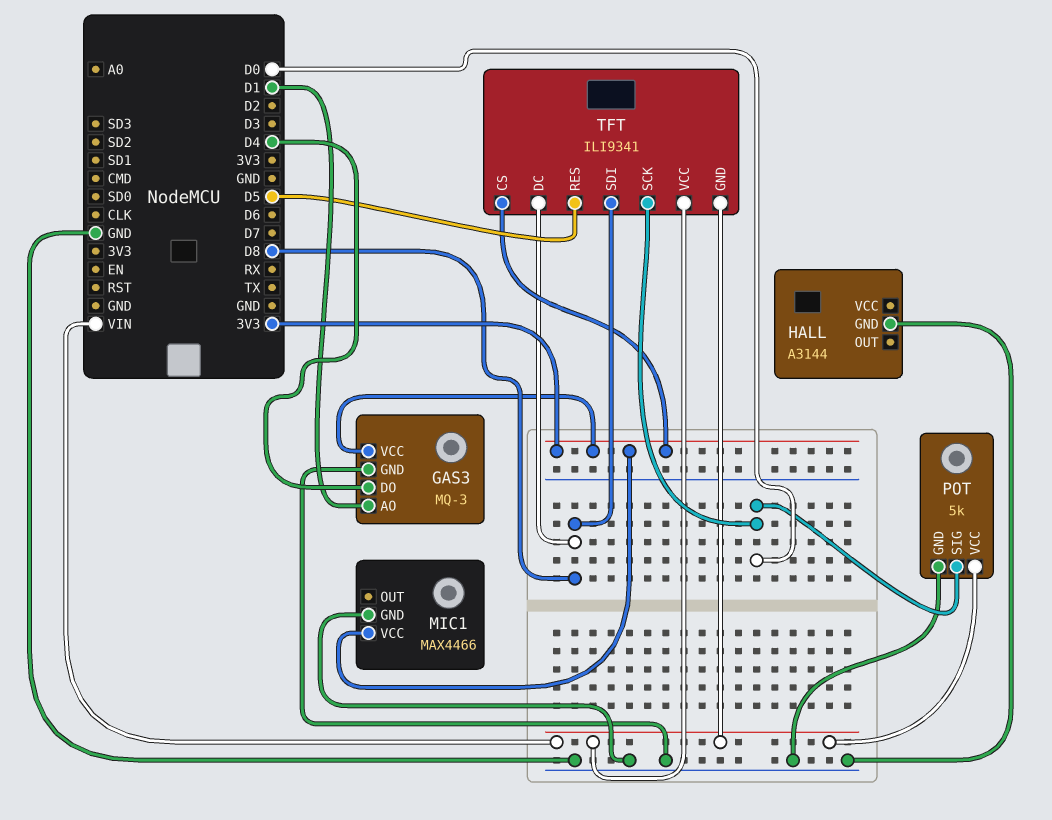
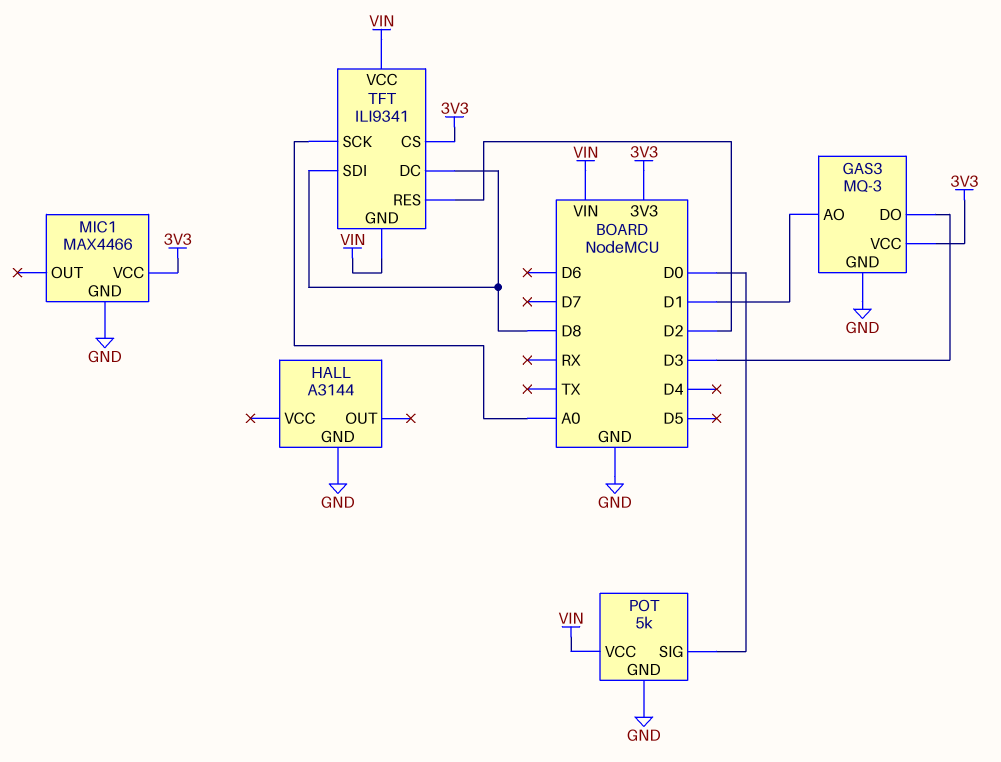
GAS3 pin DO: D4 -> D3
TFT pin RES: D5 -> D2
TFT pin SCK: D0 -> A0

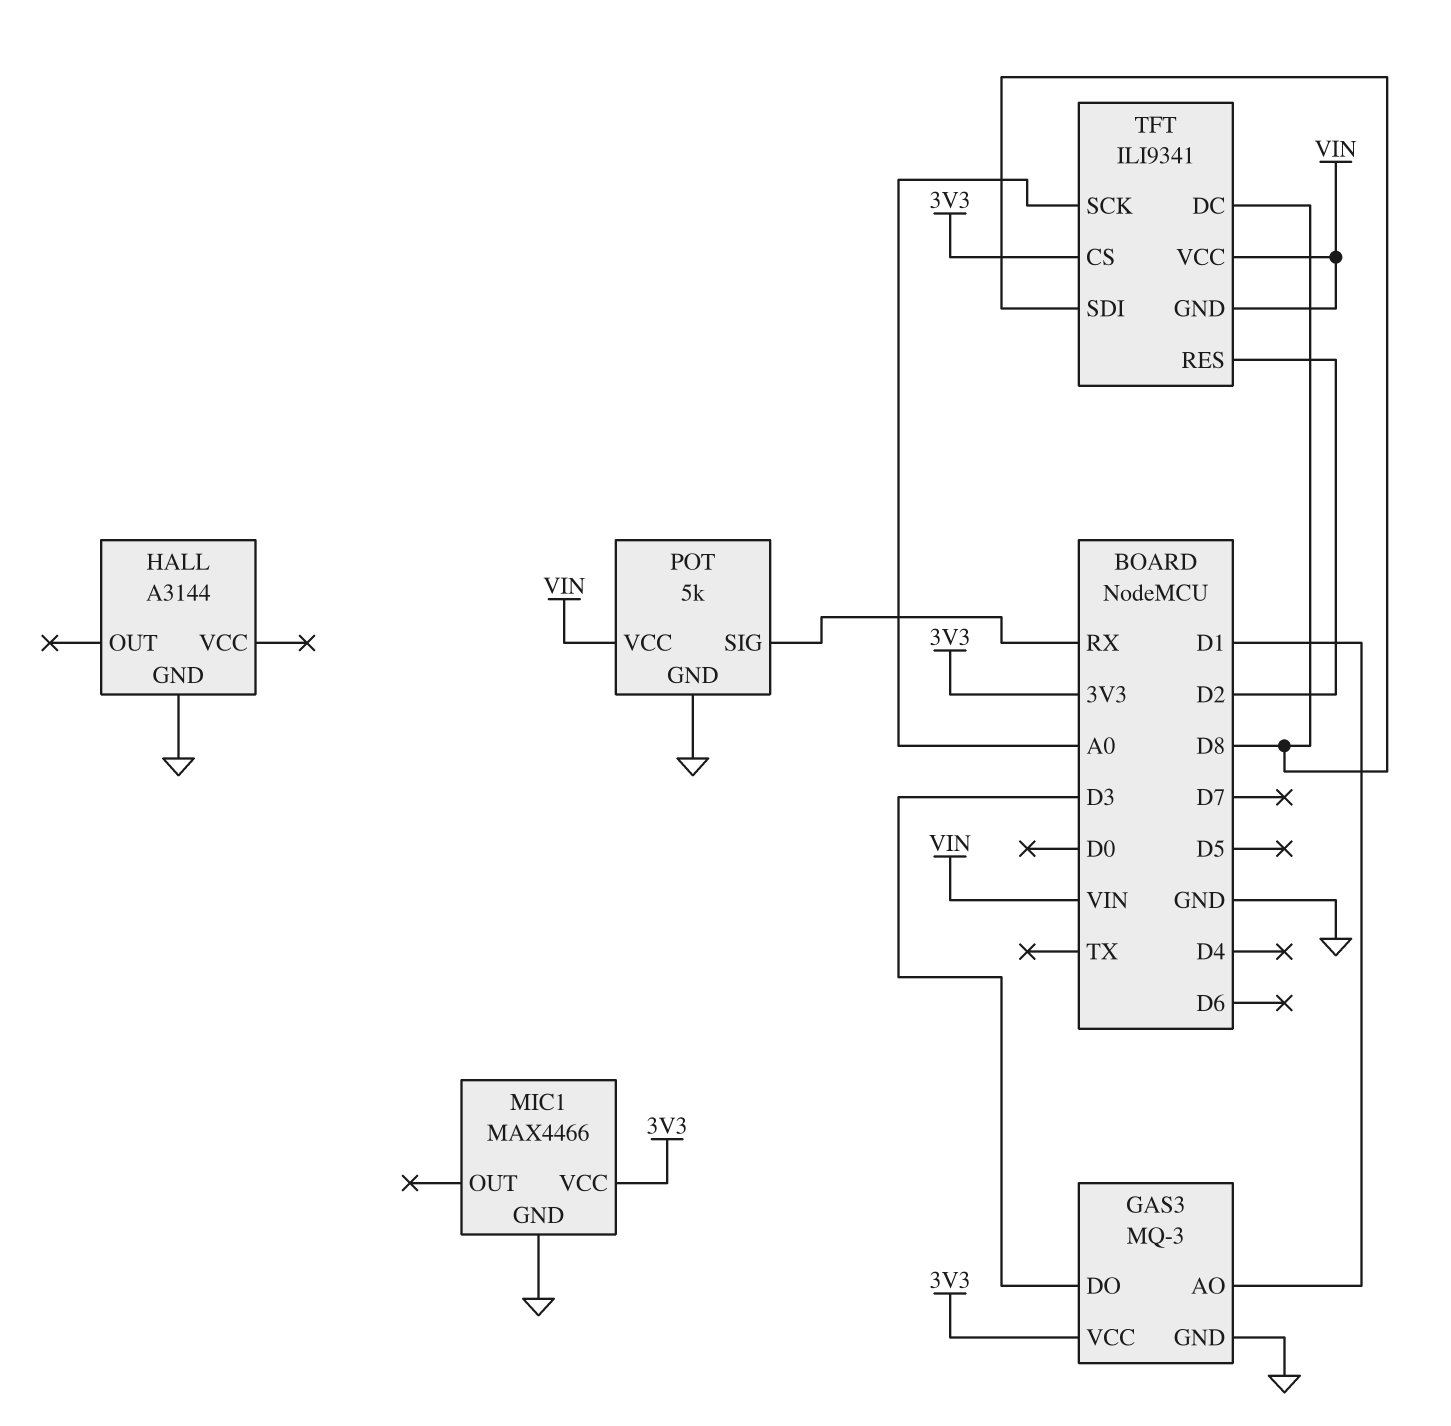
POT pin SIG: D0 -> RX

